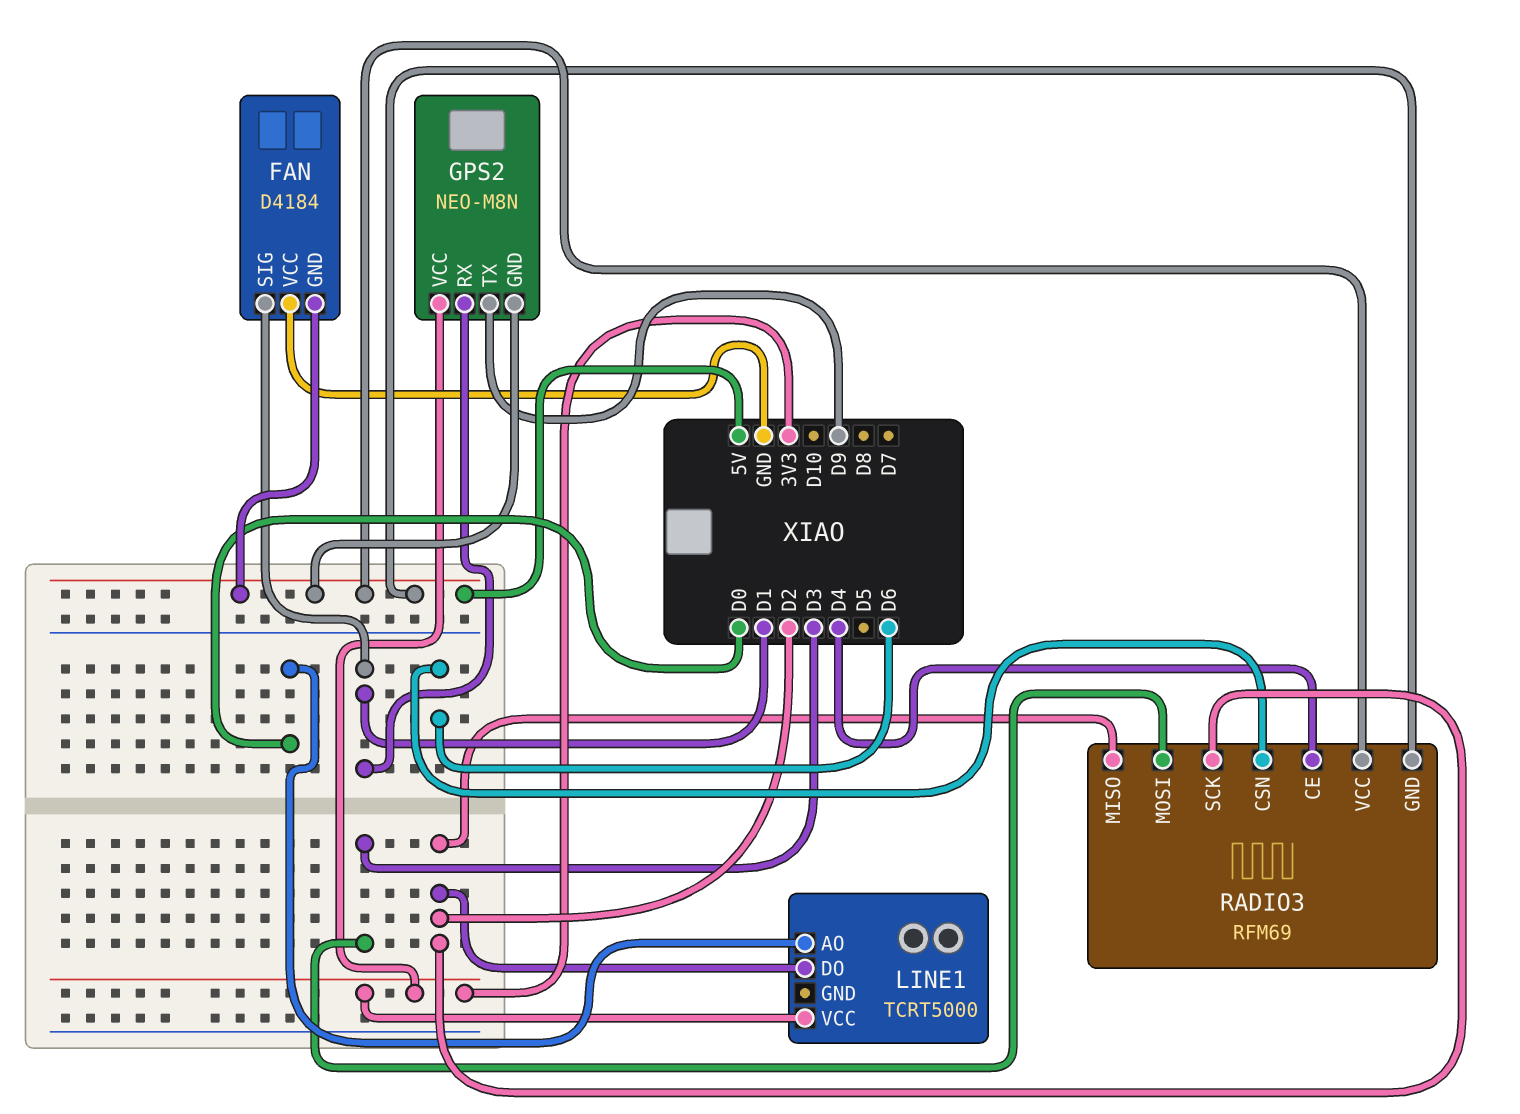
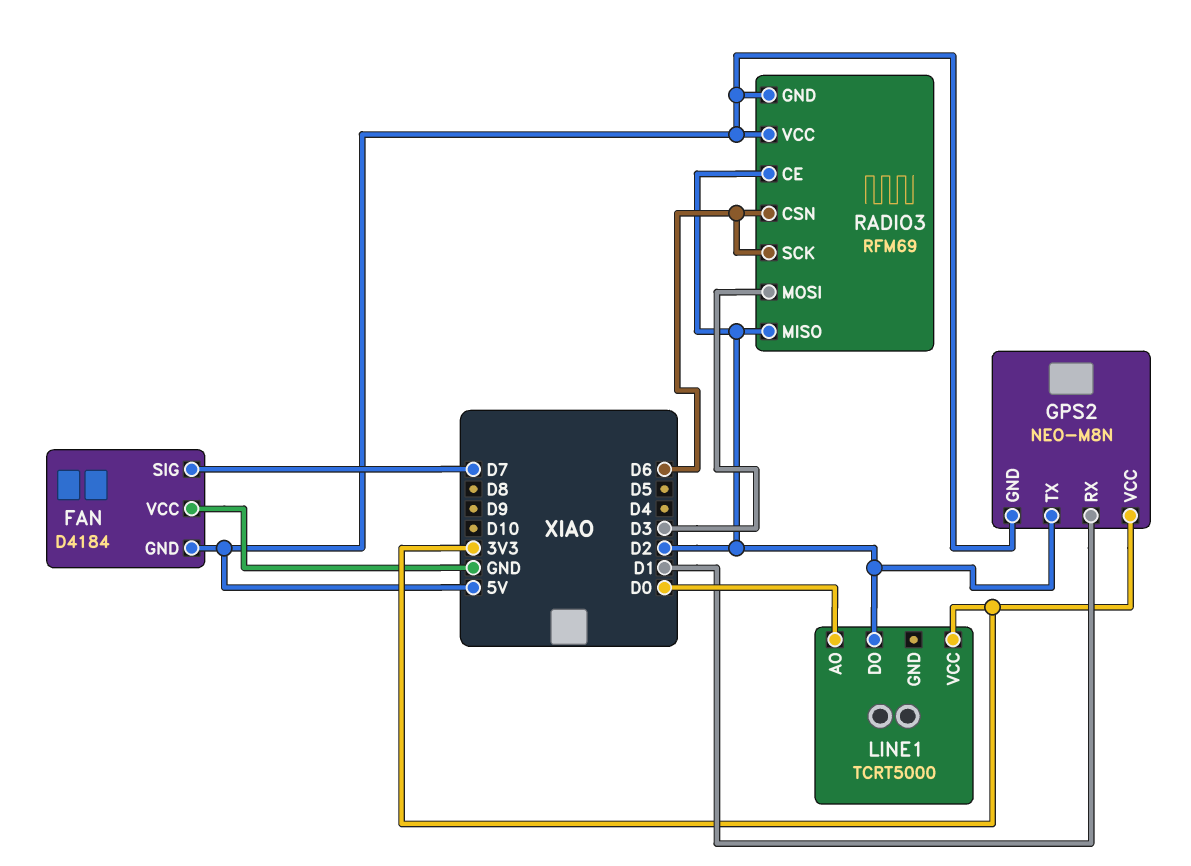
FAN pin SIG: D1 -> D7
GPS2 pin TX: D9 -> D2
RADIO3 pin CE: D4 -> D2
RADIO3 pin SCK: D2 -> D6

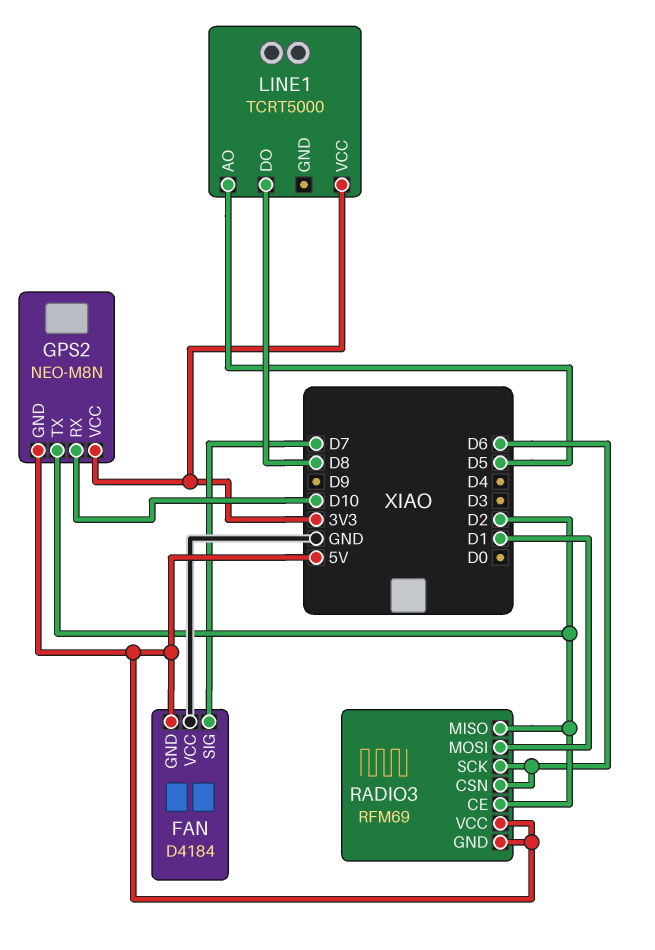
GPS2 pin RX: D1 -> D10
LINE1 pin AO: D0 -> D5
LINE1 pin DO: D2 -> D8
RADIO3 pin MOSI: D3 -> D1

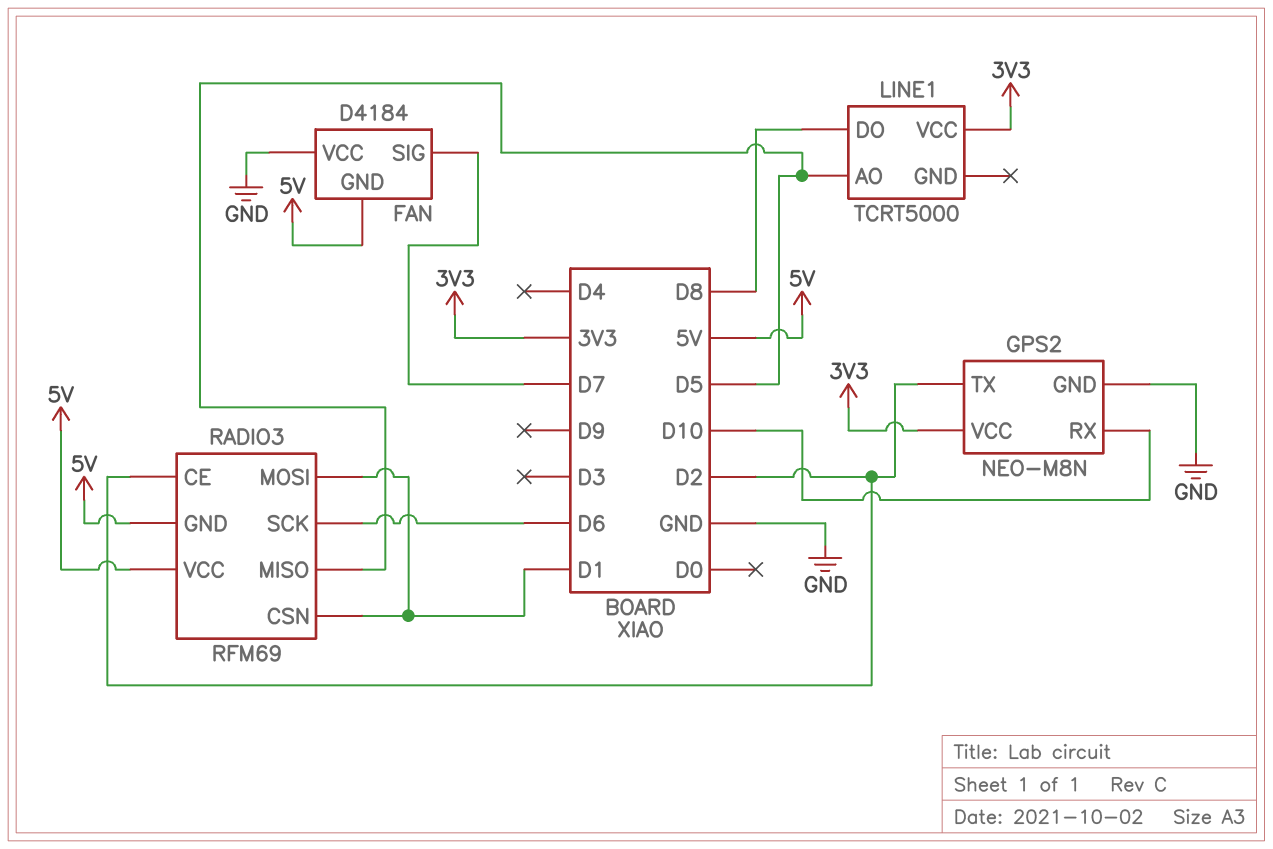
GPS2 pin GND: 5V -> GND
RADIO3 pin CSN: D6 -> D1
RADIO3 pin MISO: D2 -> D5

